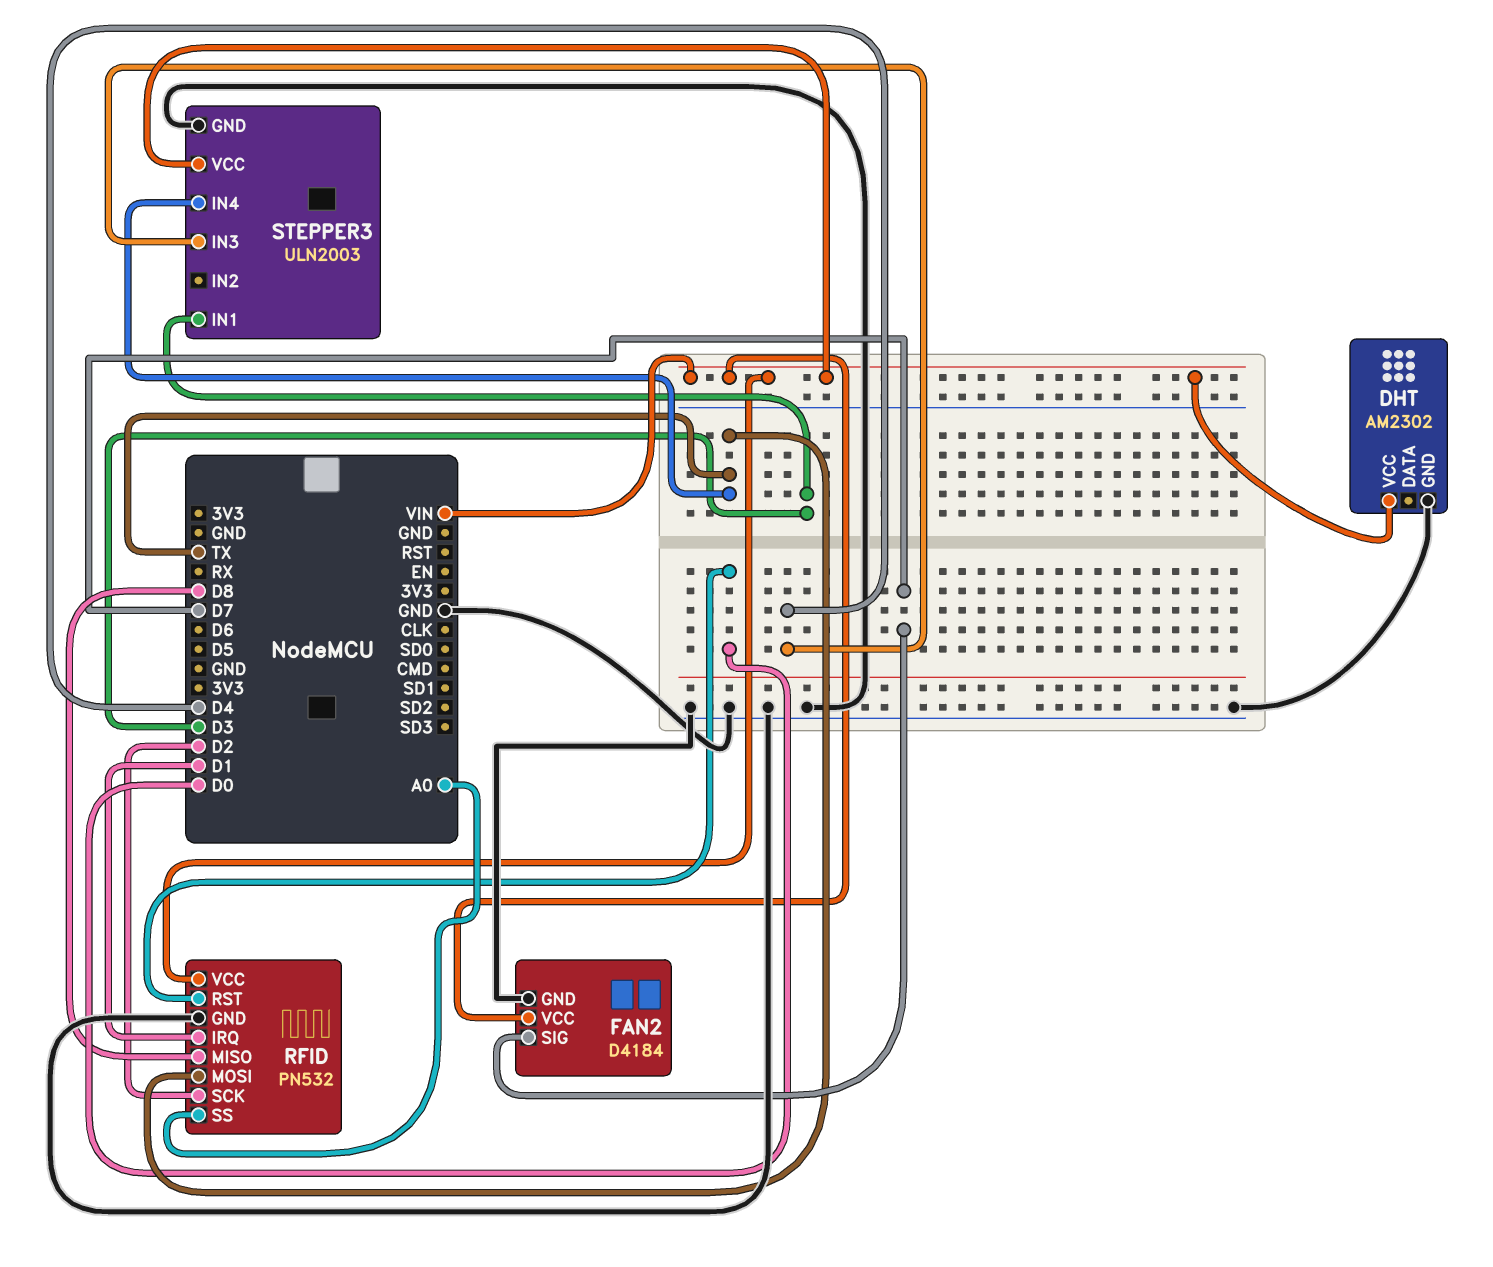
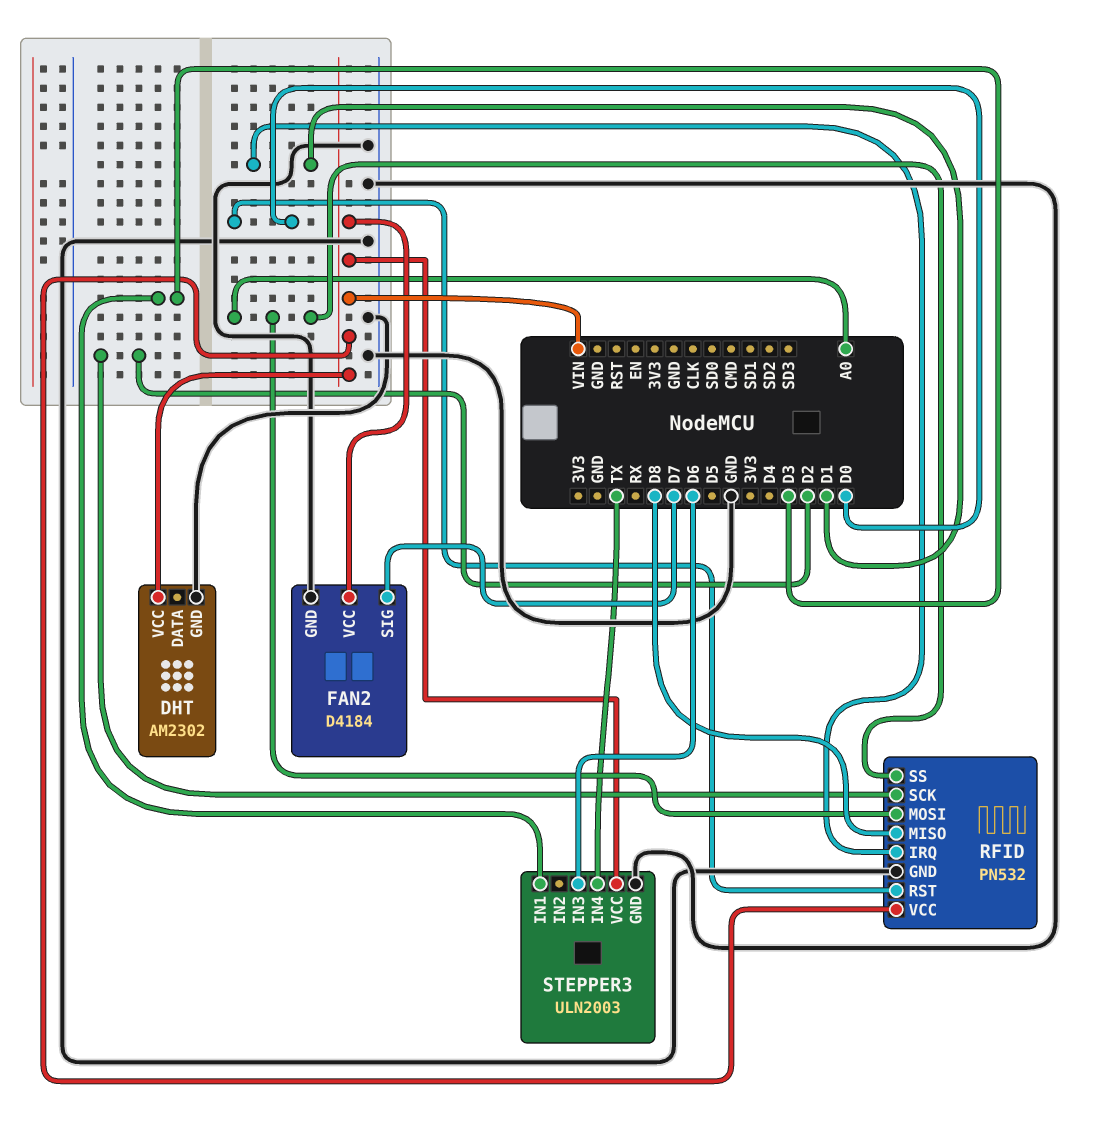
RFID pin MOSI: TX -> A0
STEPPER3 pin IN3: D4 -> D6

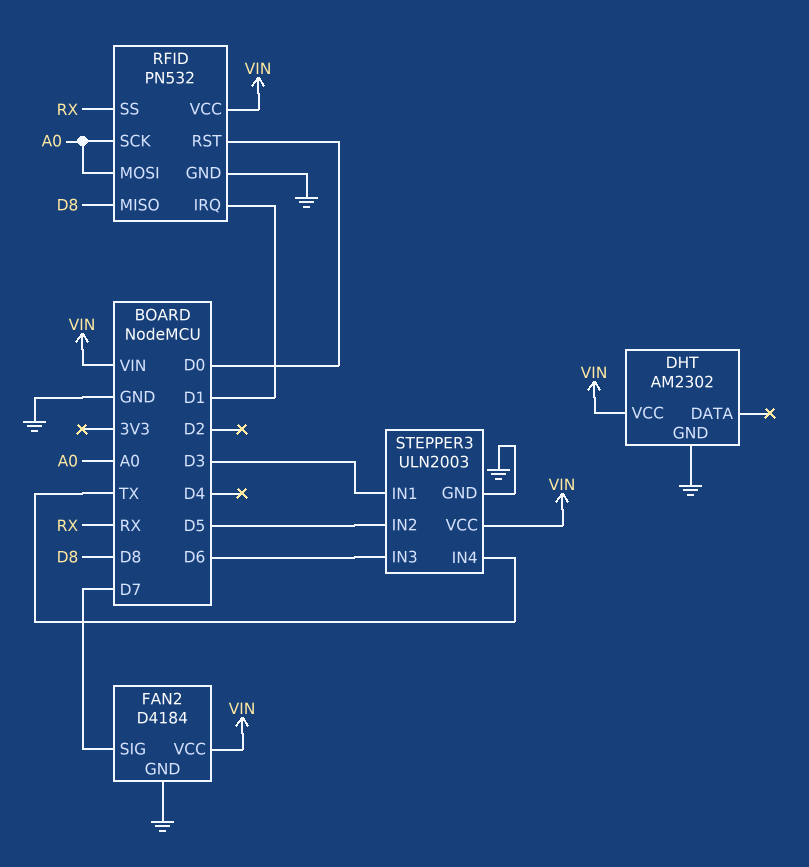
RFID pin SCK: D2 -> A0
RFID pin SS: A0 -> RX
STEPPER3 pin IN2: none -> D5

